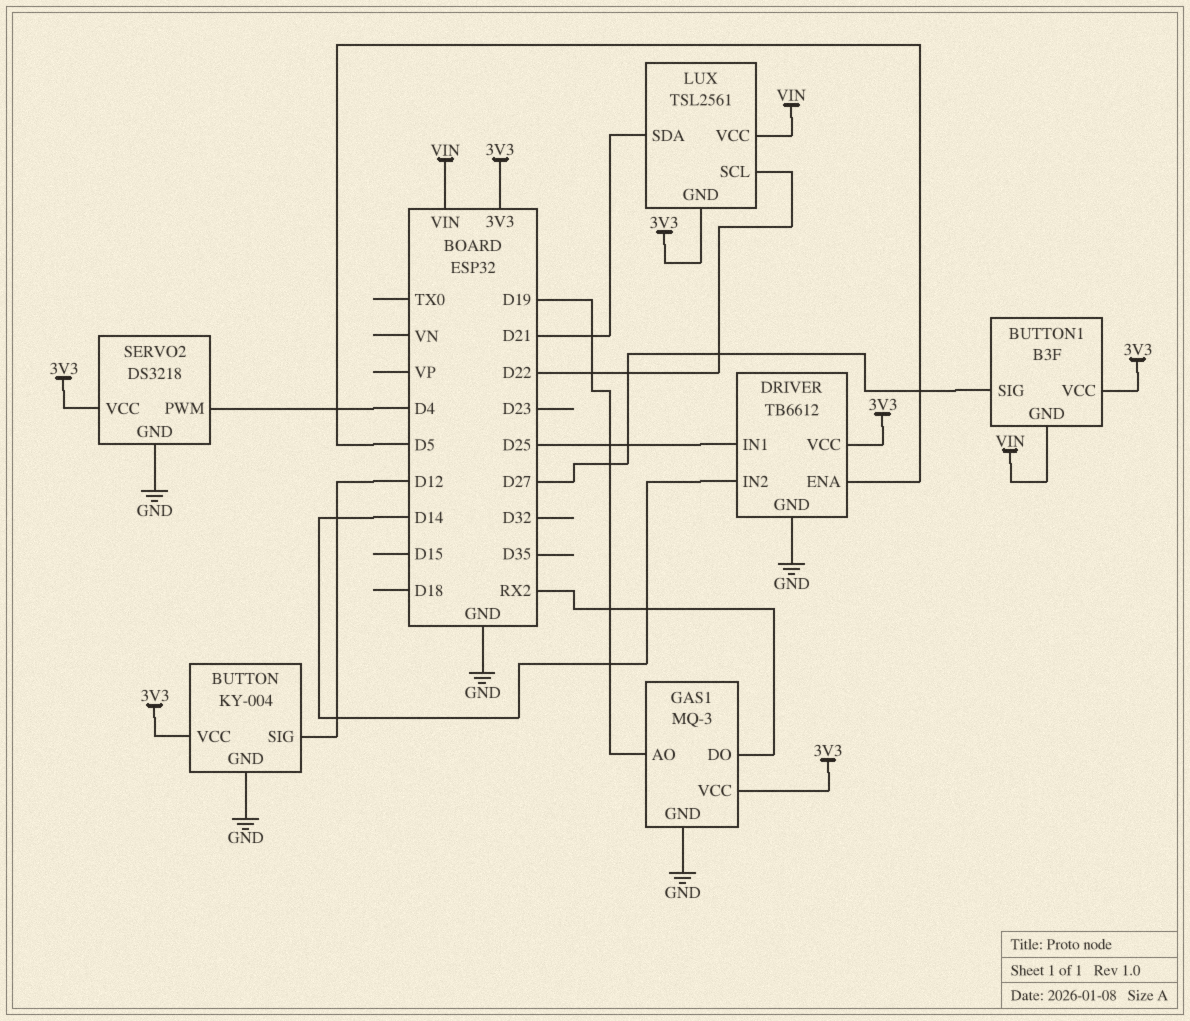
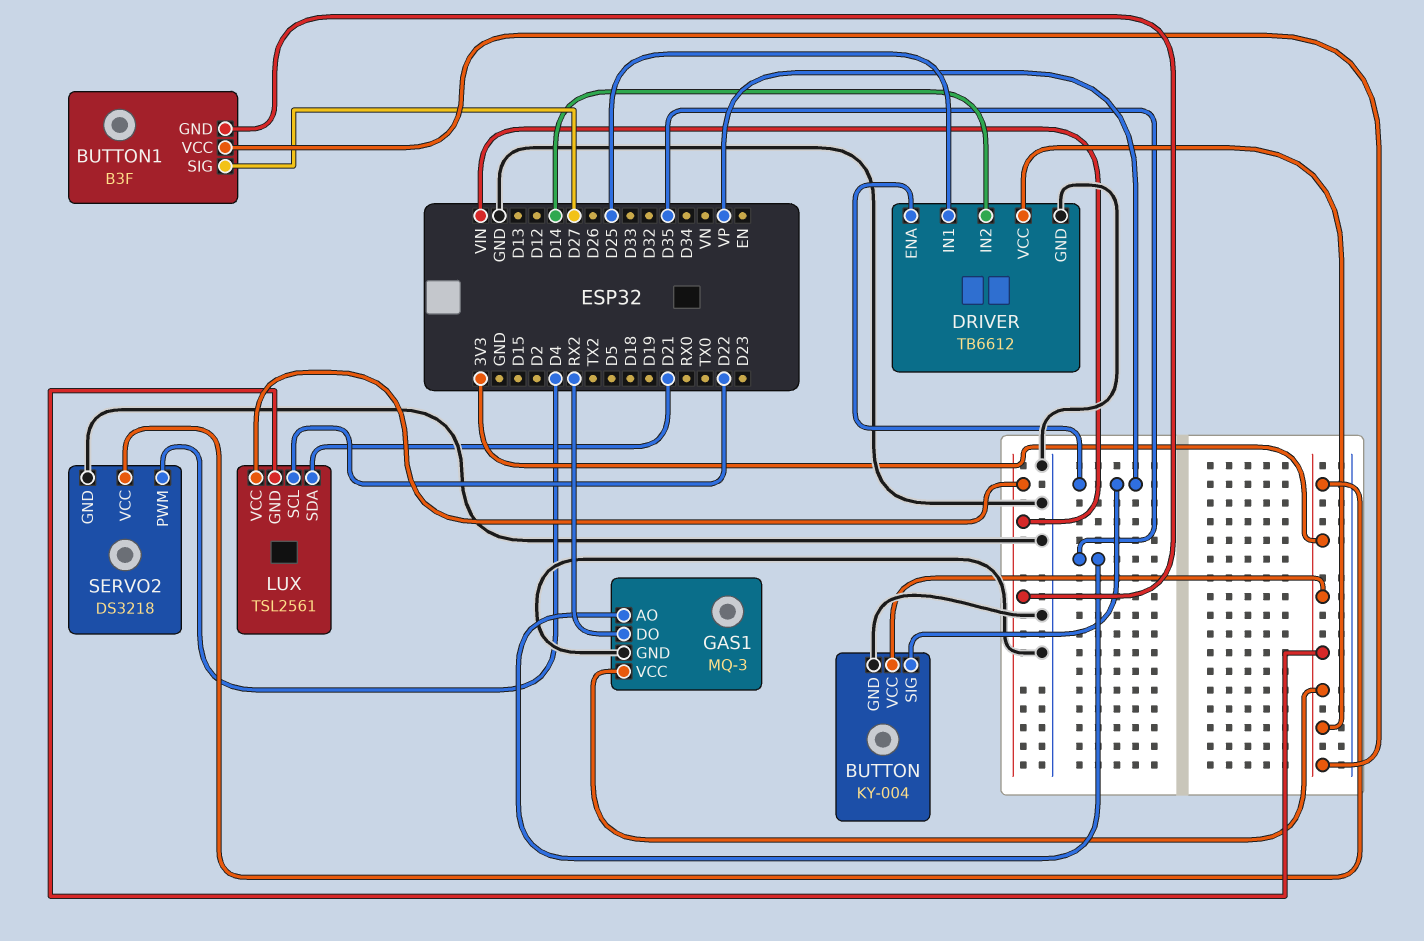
BUTTON pin SIG: D12 -> VP
DRIVER pin ENA: D5 -> VP
GAS1 pin AO: D19 -> D35

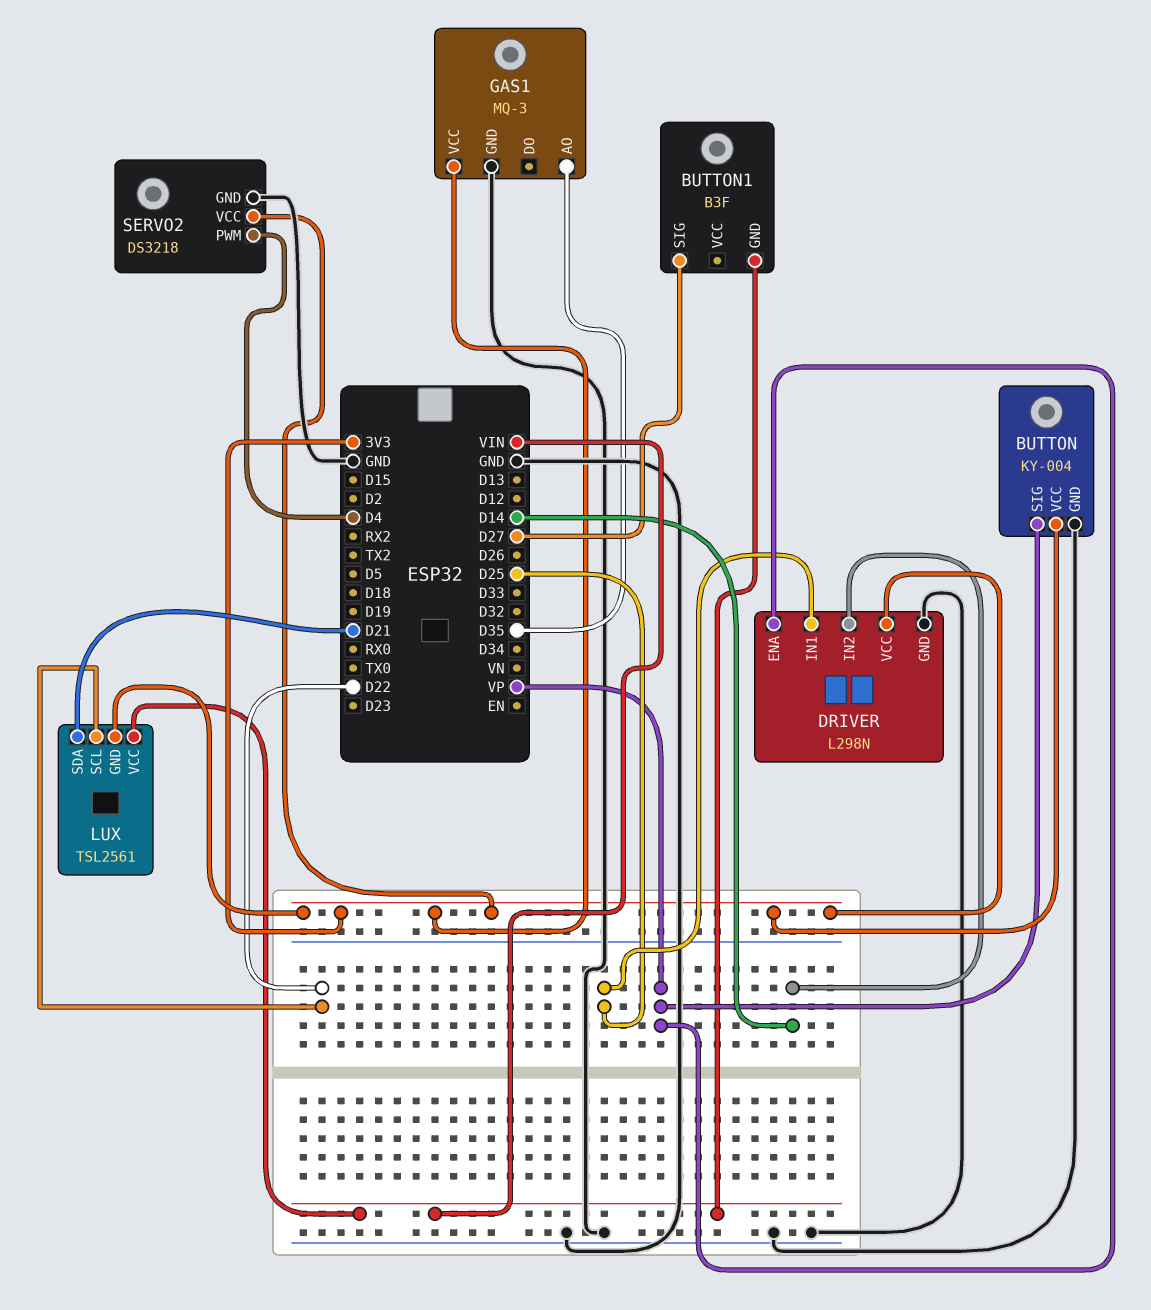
BUTTON1 pin VCC: 3V3 -> none
DRIVER: TB6612 -> L298N
GAS1 pin DO: RX2 -> none

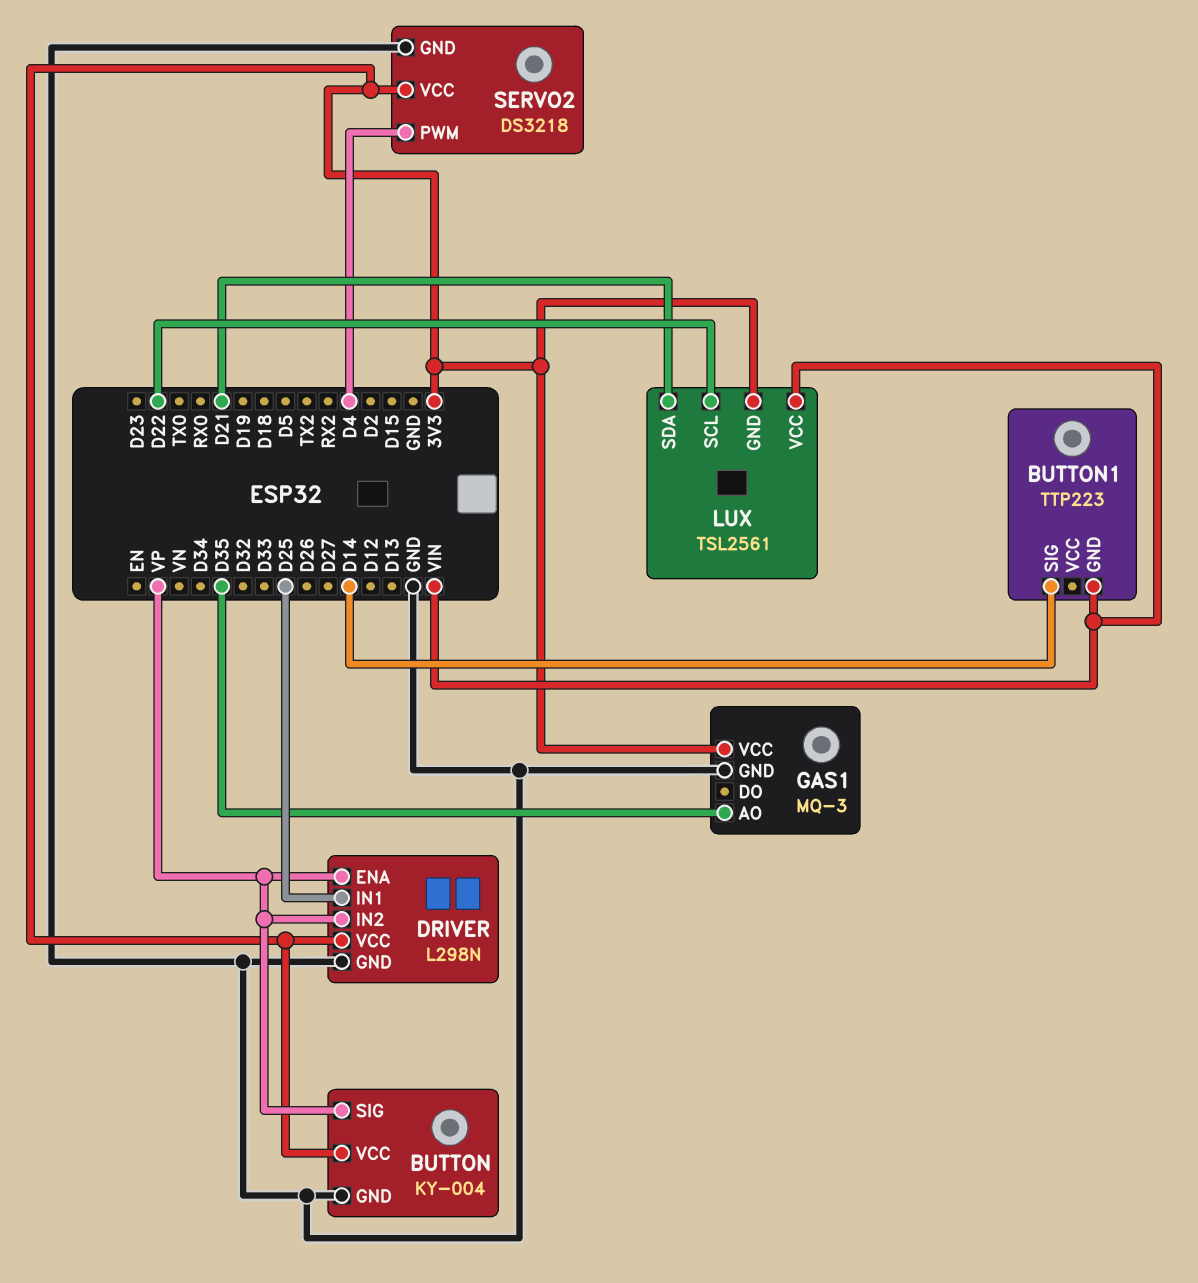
BUTTON1: B3F -> TTP223
BUTTON1 pin SIG: D27 -> D14
DRIVER pin IN2: D14 -> VP

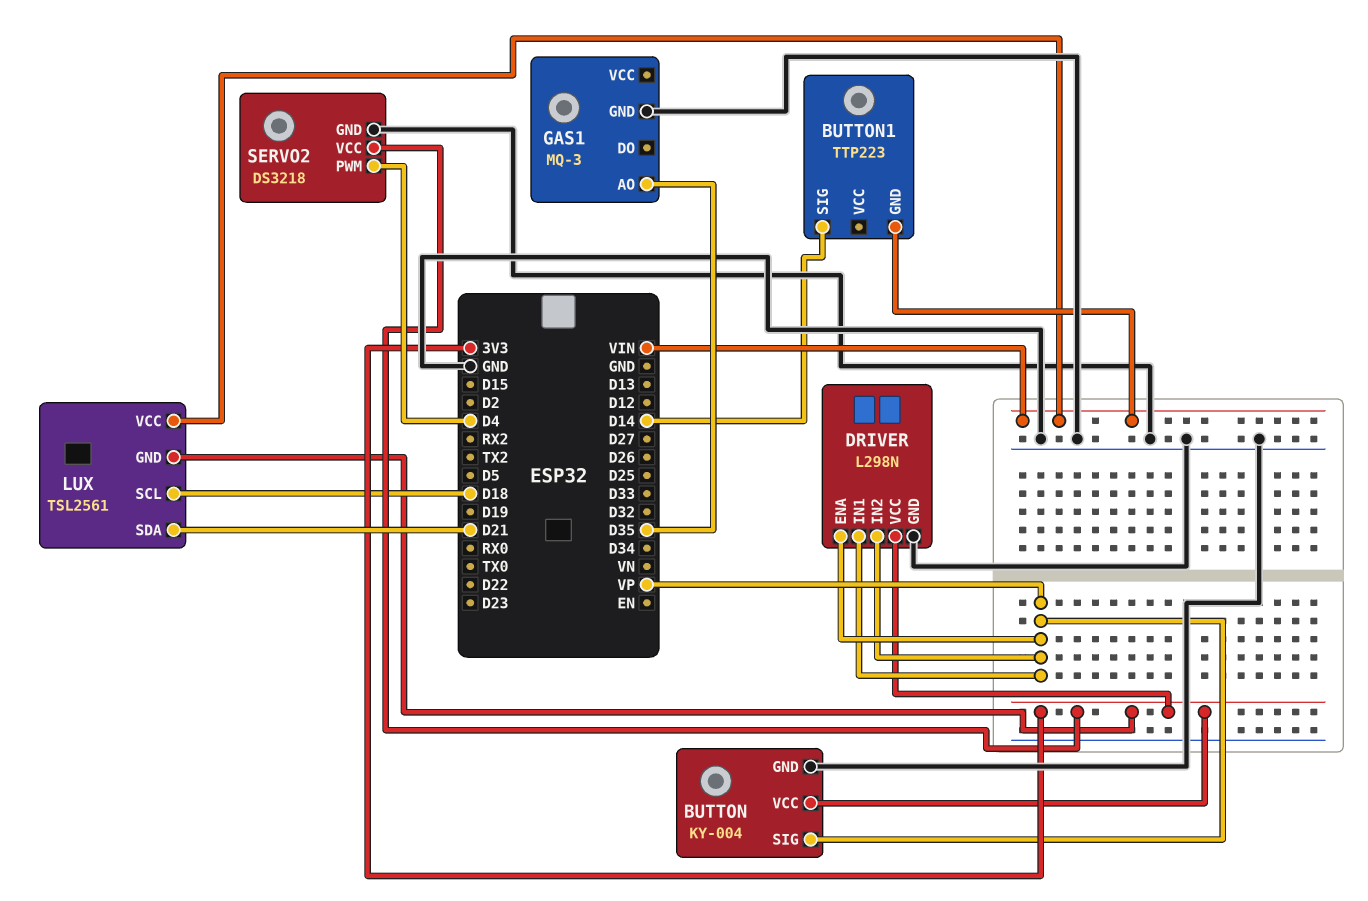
DRIVER pin IN1: D25 -> VP
GAS1 pin VCC: 3V3 -> none
LUX pin SCL: D22 -> D18

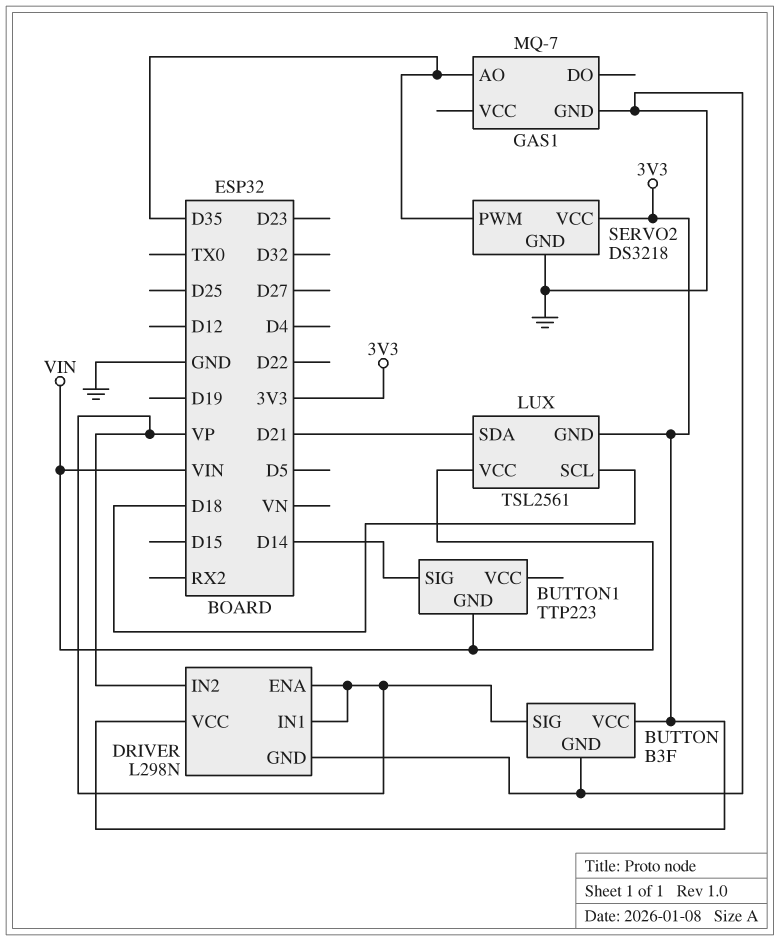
BUTTON: KY-004 -> B3F
GAS1: MQ-3 -> MQ-7
SERVO2 pin PWM: D4 -> D35

